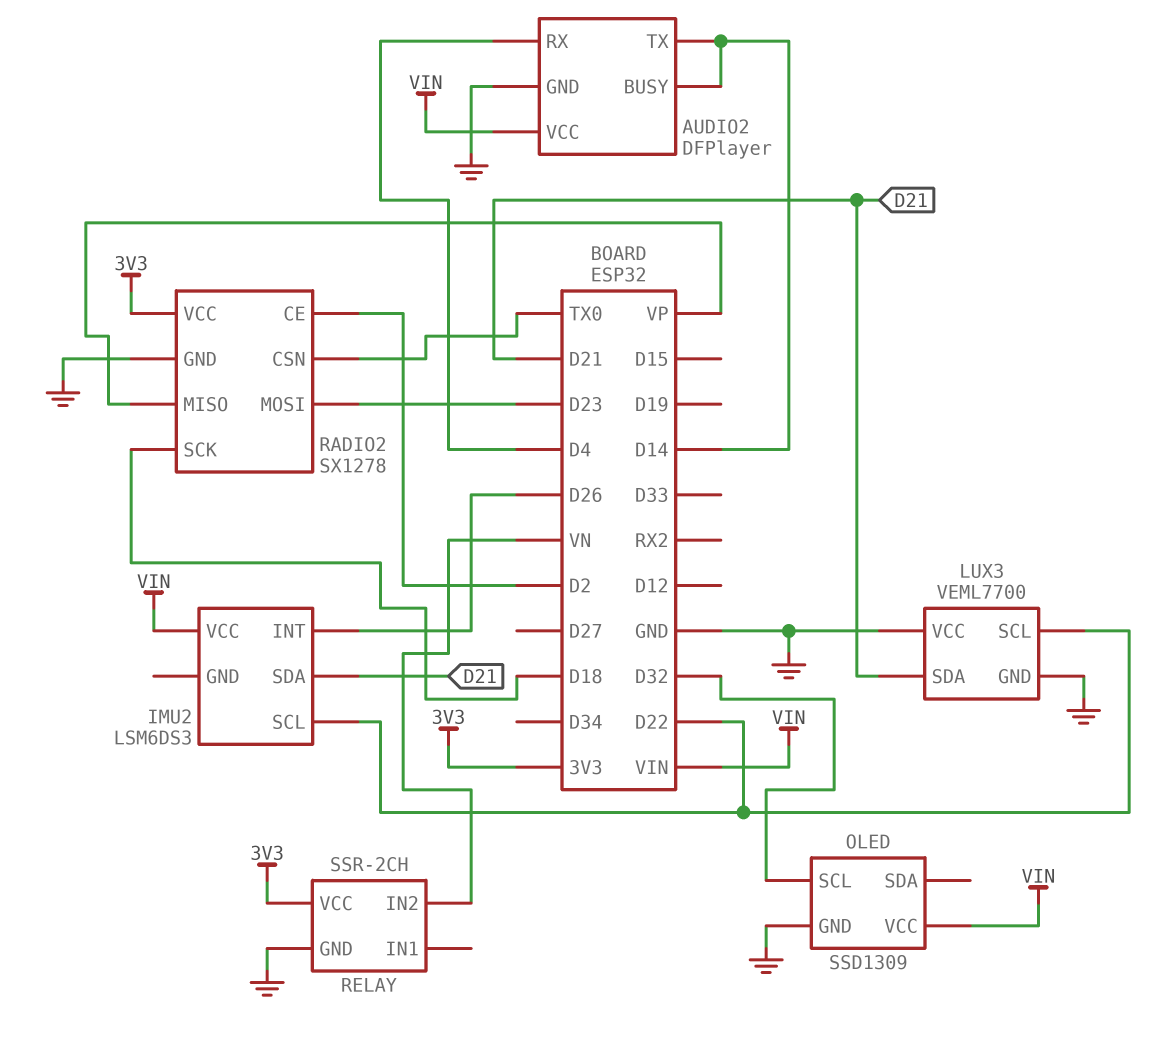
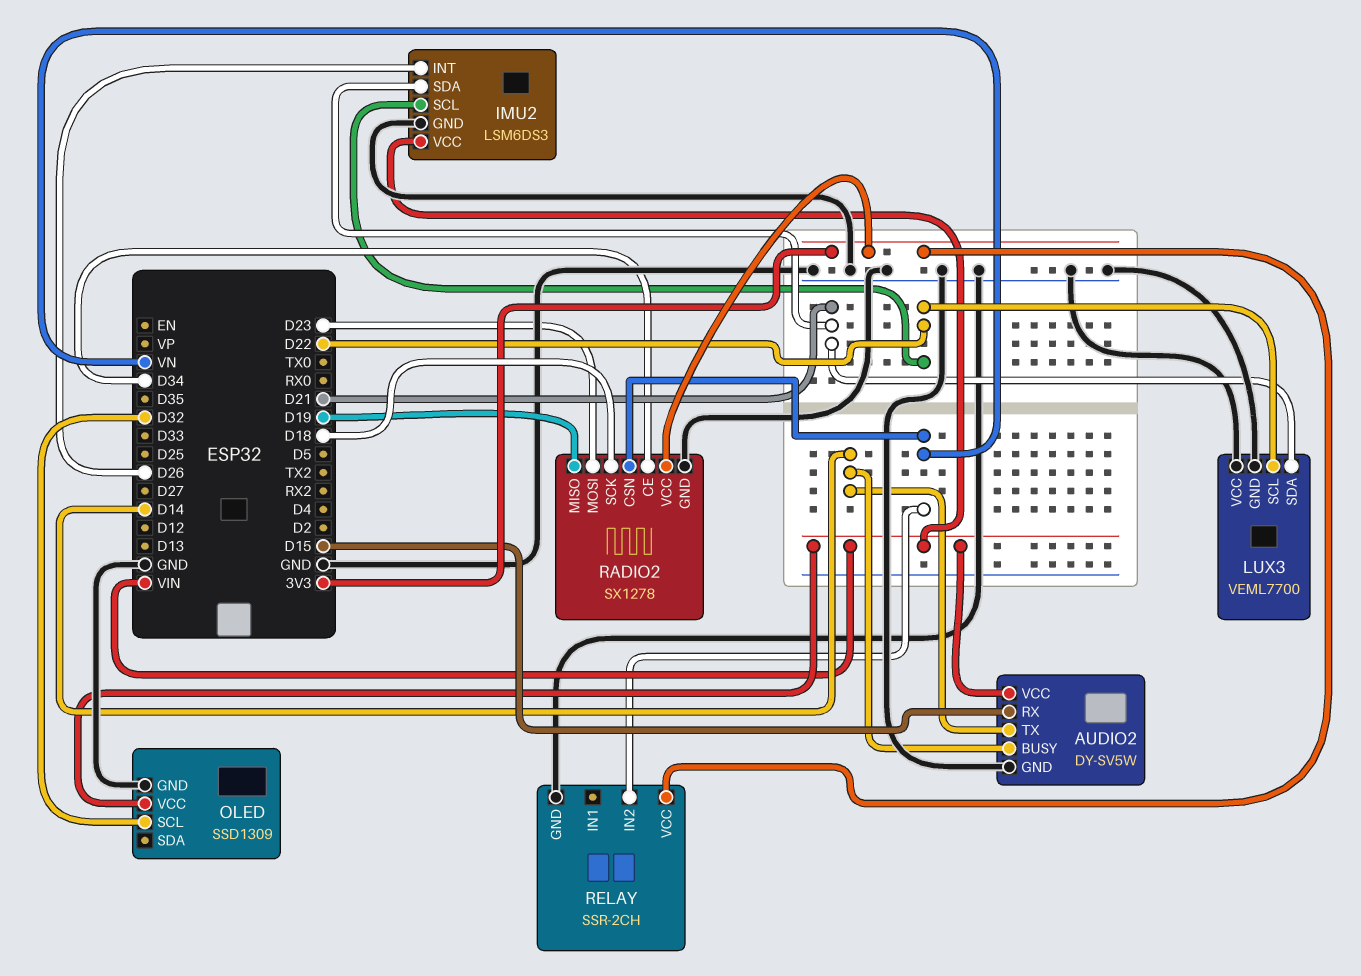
AUDIO2: DFPlayer -> DY-SV5W
AUDIO2 pin RX: D4 -> D15
IMU2 pin GND: none -> GND
RADIO2 pin CE: D2 -> D34
RADIO2 pin CSN: TX0 -> VN
RADIO2 pin MISO: VP -> D19

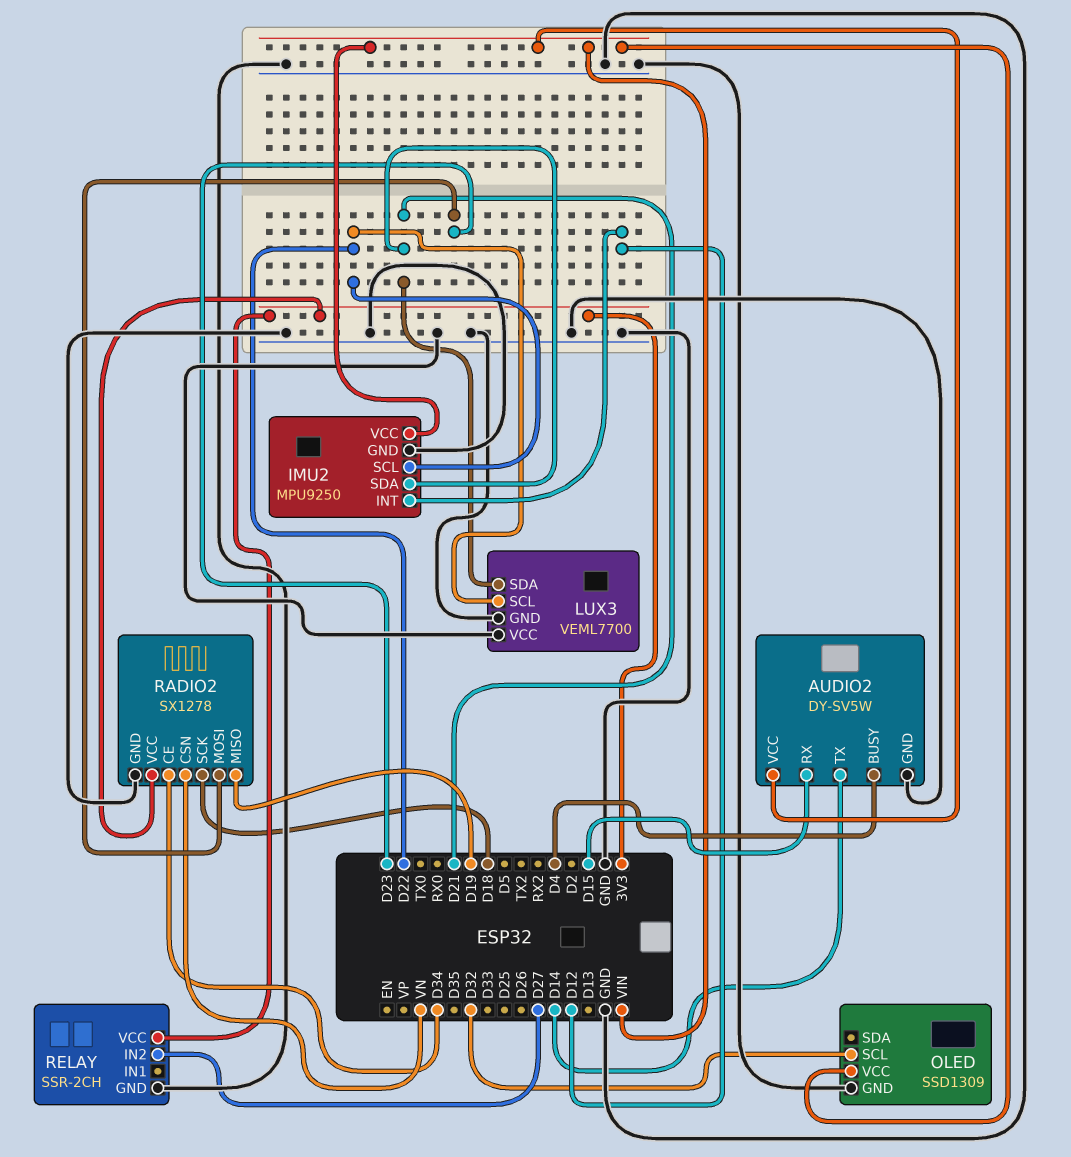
AUDIO2 pin BUSY: D14 -> D4
IMU2: LSM6DS3 -> MPU9250
IMU2 pin INT: D26 -> D12
RELAY pin IN2: VN -> D27

